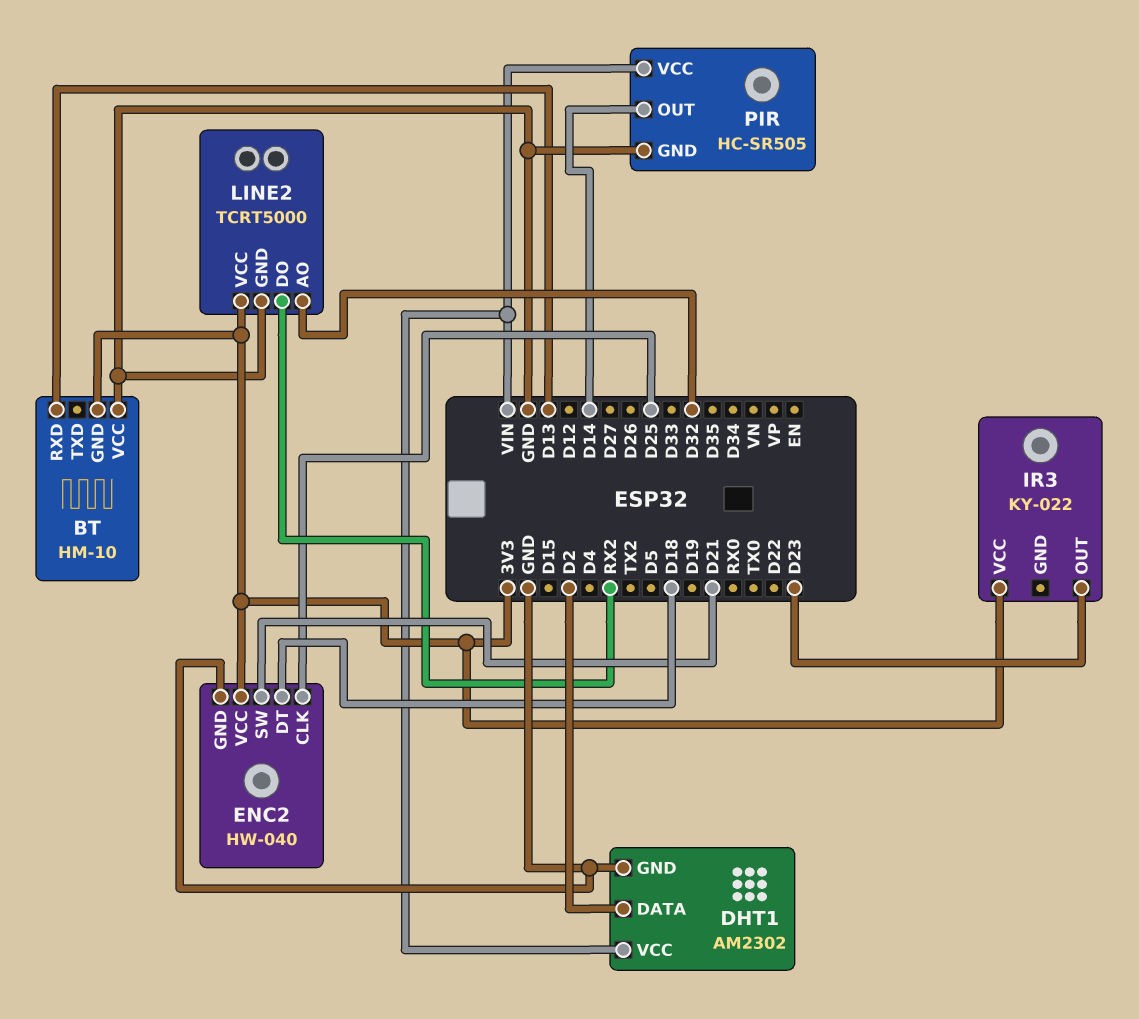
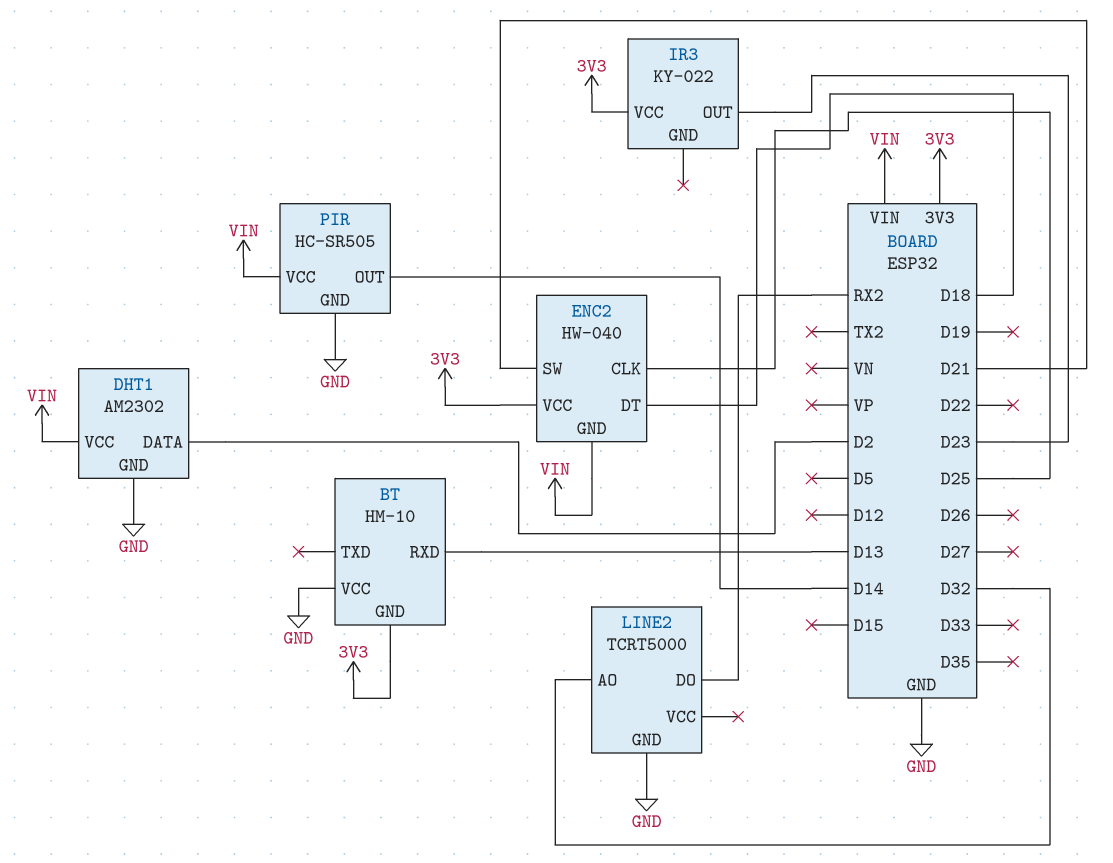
ENC2 pin GND: GND -> VIN
LINE2 pin VCC: 3V3 -> none

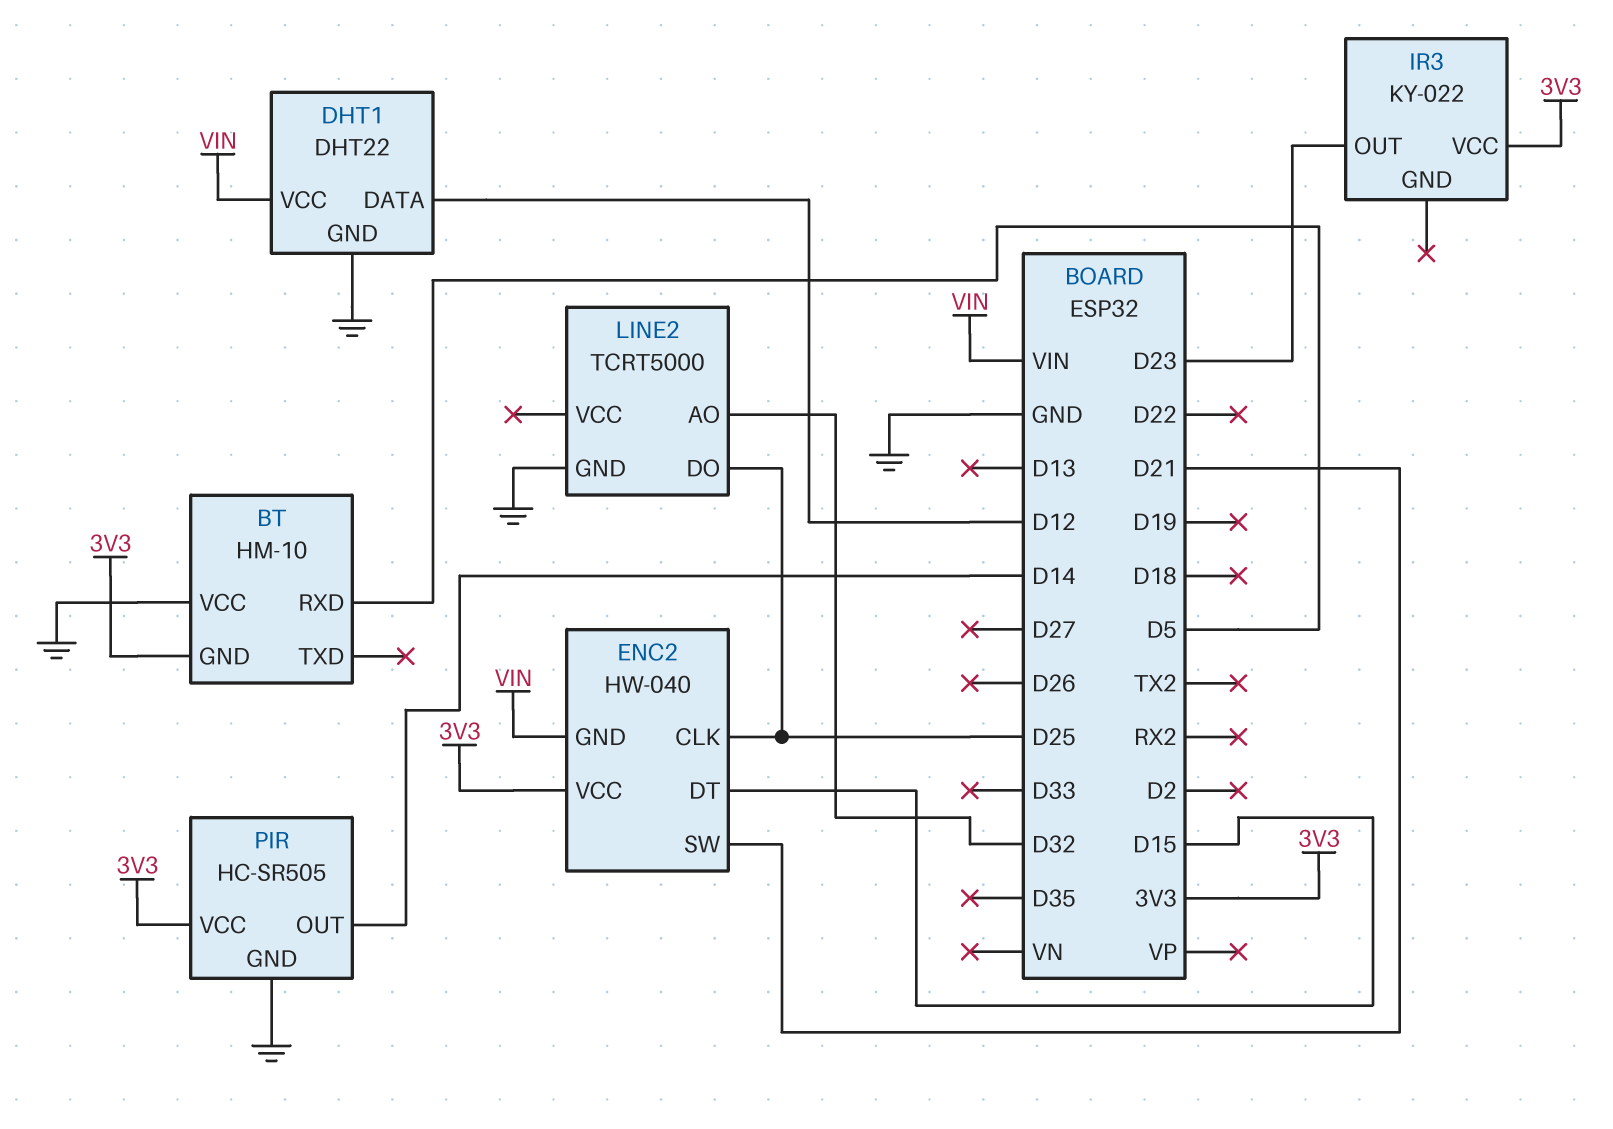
BT pin RXD: D13 -> D5
DHT1: AM2302 -> DHT22
DHT1 pin DATA: D2 -> D12
ENC2 pin DT: D18 -> D15
LINE2 pin DO: RX2 -> D25
PIR pin VCC: VIN -> 3V3

